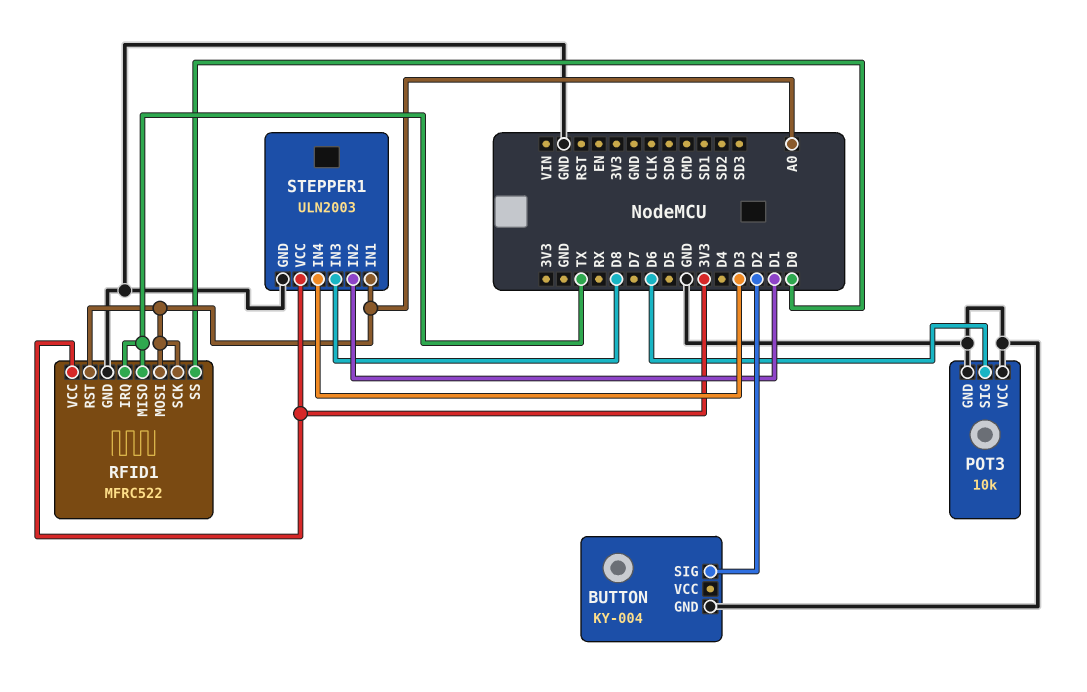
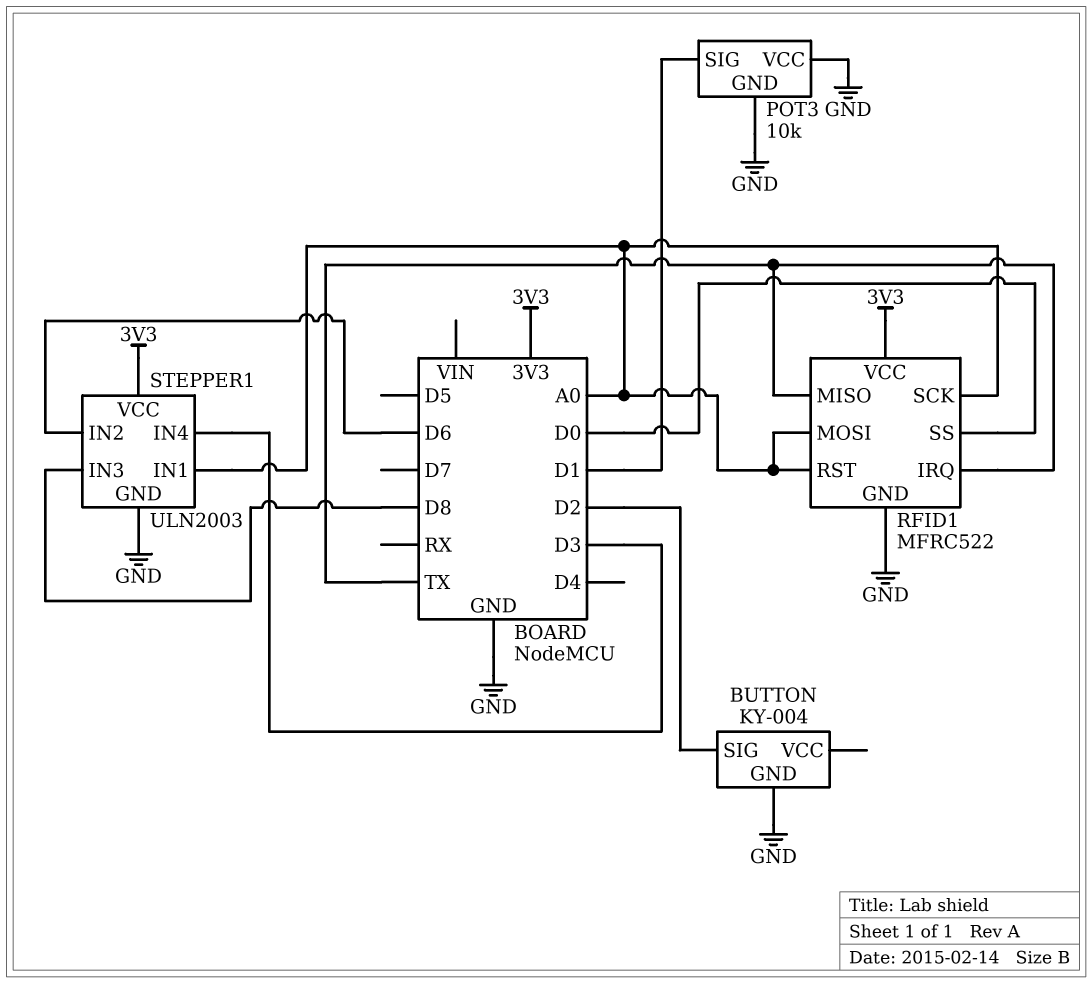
POT3 pin SIG: D6 -> D1
STEPPER1 pin IN2: D1 -> D6

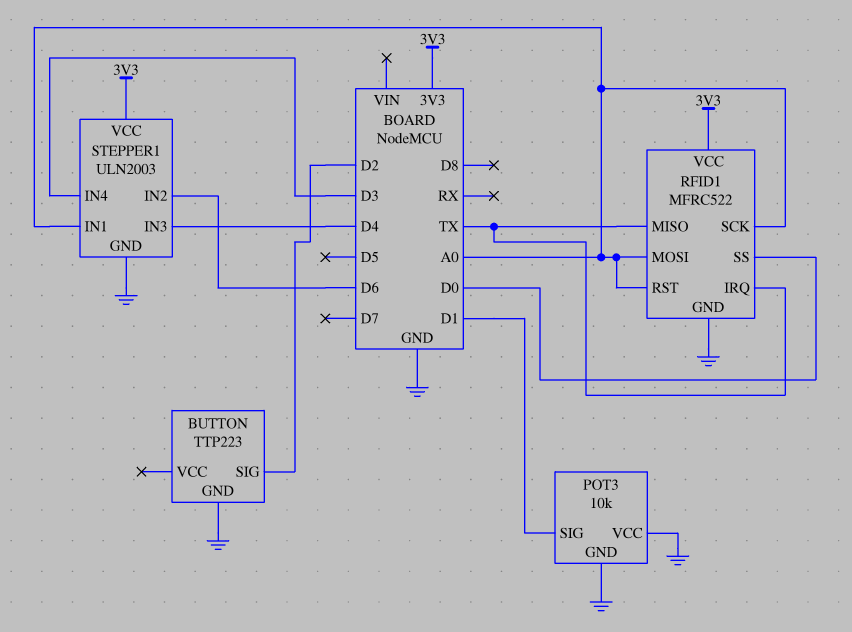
BUTTON: KY-004 -> TTP223
STEPPER1 pin IN3: D8 -> D4

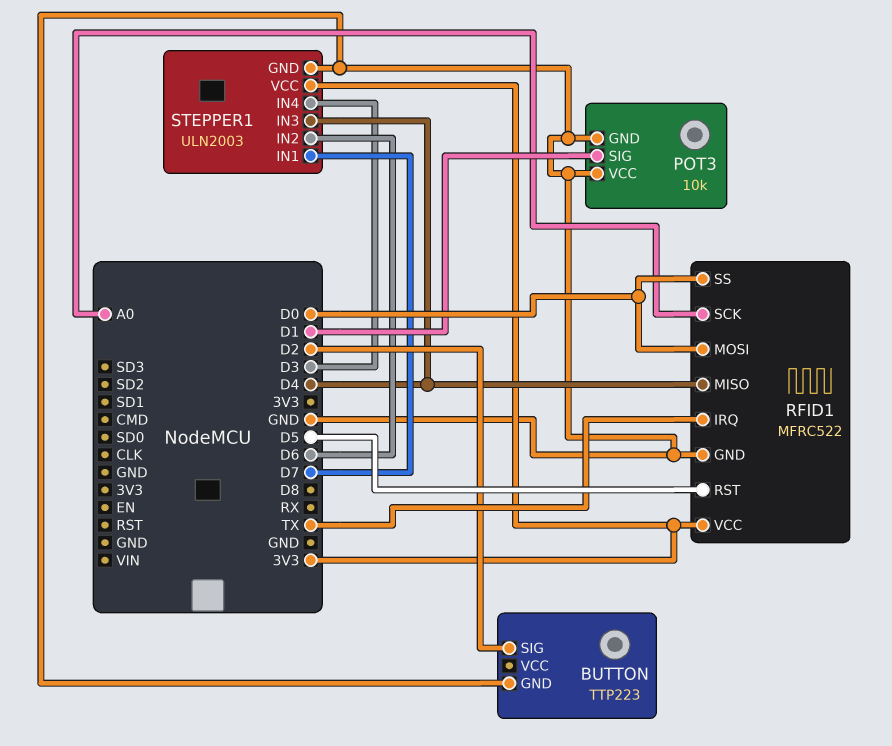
RFID1 pin MISO: TX -> D4
RFID1 pin MOSI: A0 -> D0
RFID1 pin RST: A0 -> D5
STEPPER1 pin IN1: A0 -> D7

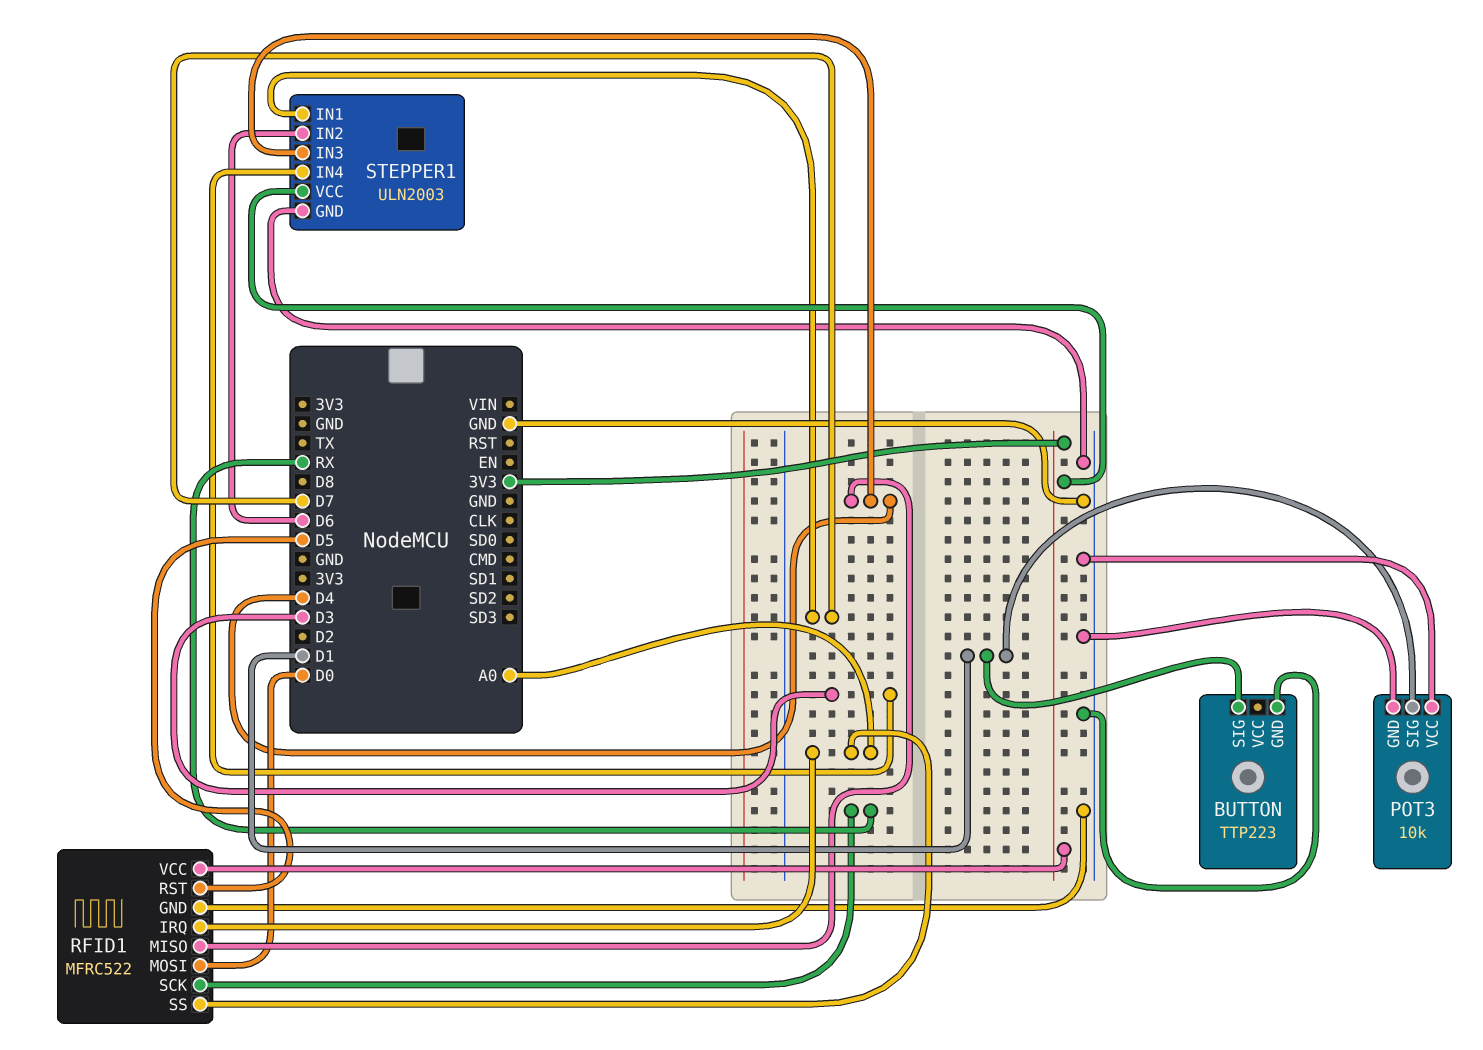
BUTTON pin SIG: D2 -> D1
RFID1 pin IRQ: TX -> A0
RFID1 pin SCK: A0 -> RX
RFID1 pin SS: D0 -> A0

